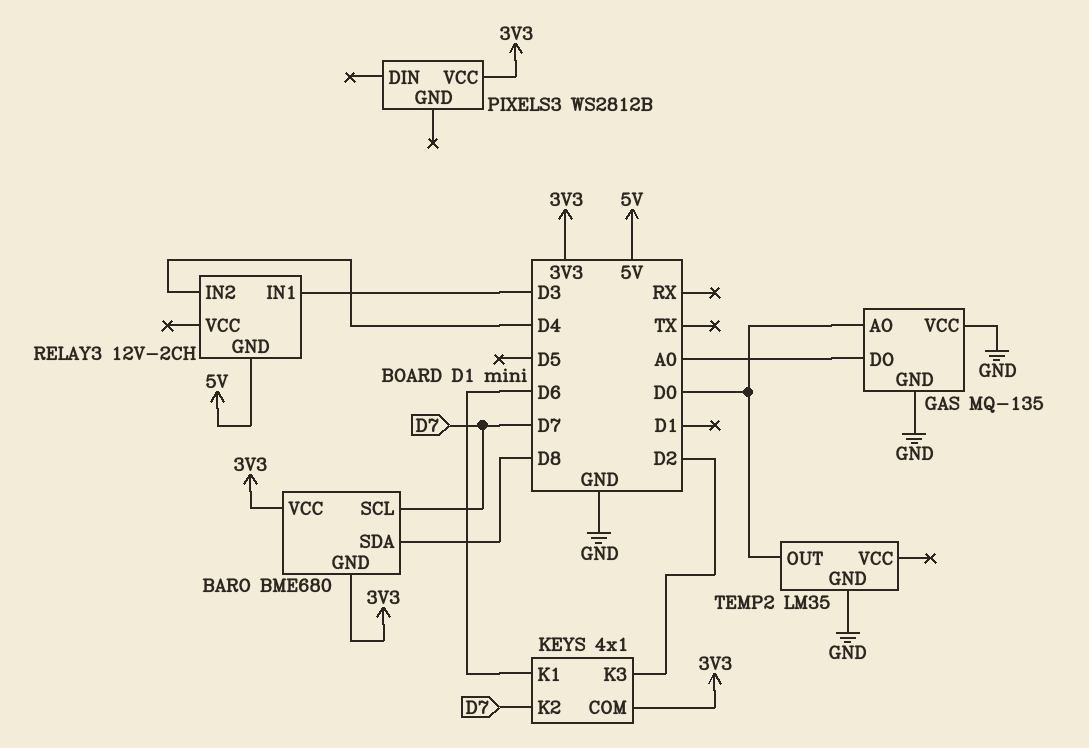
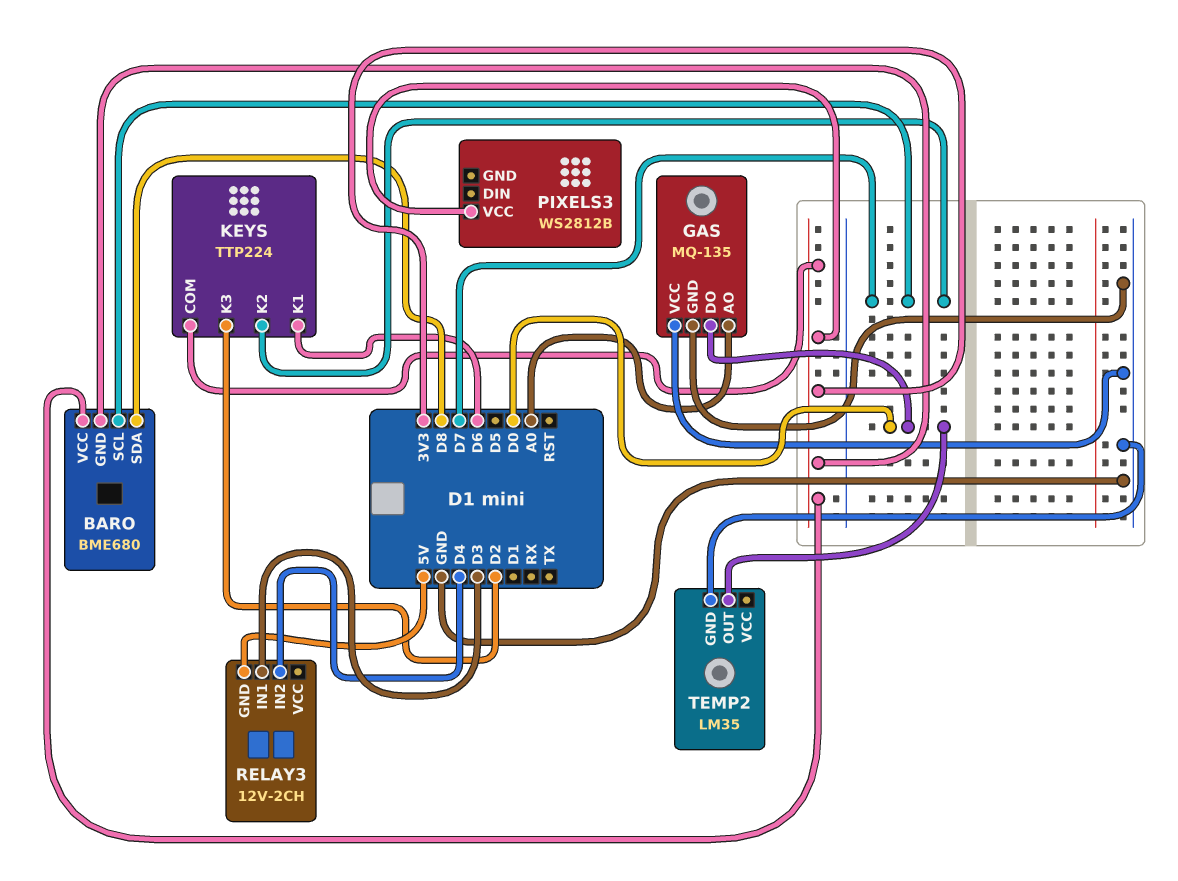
GAS pin AO: D0 -> A0
GAS pin DO: A0 -> D0
KEYS: 4x1 -> TTP224

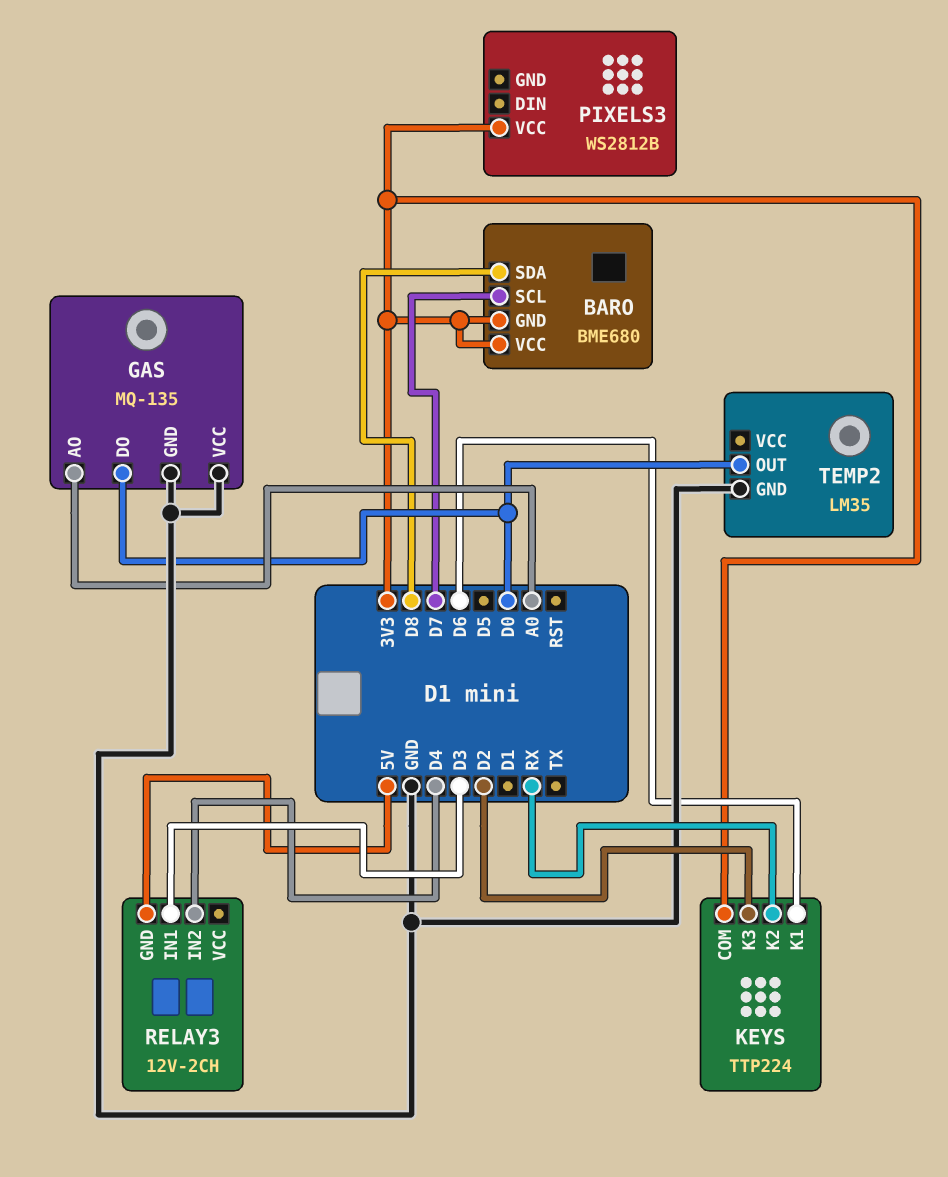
KEYS pin K2: D7 -> RX

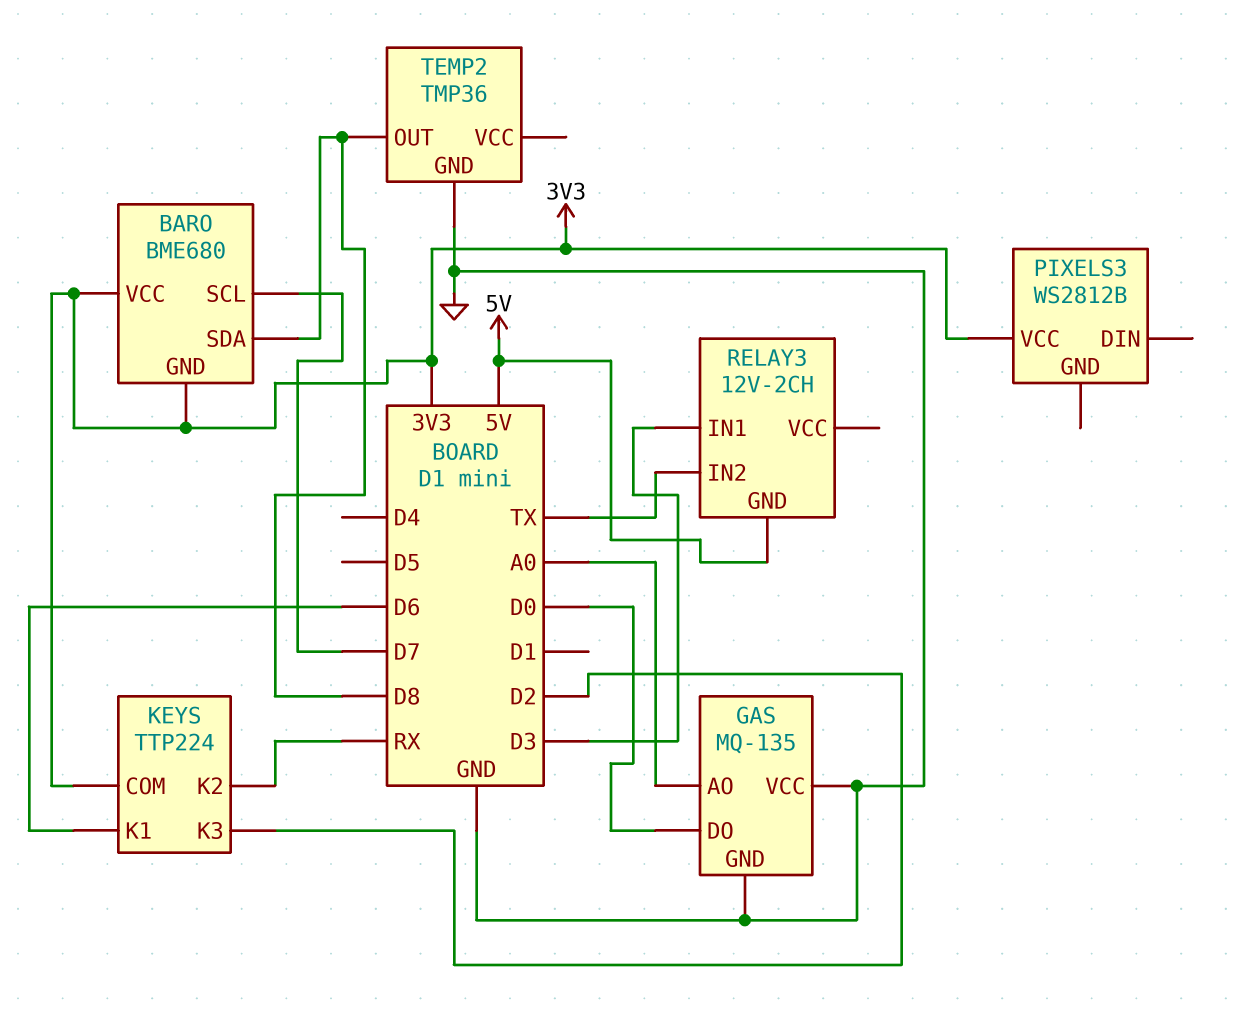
RELAY3 pin IN2: D4 -> TX
TEMP2: LM35 -> TMP36
TEMP2 pin OUT: D0 -> D8

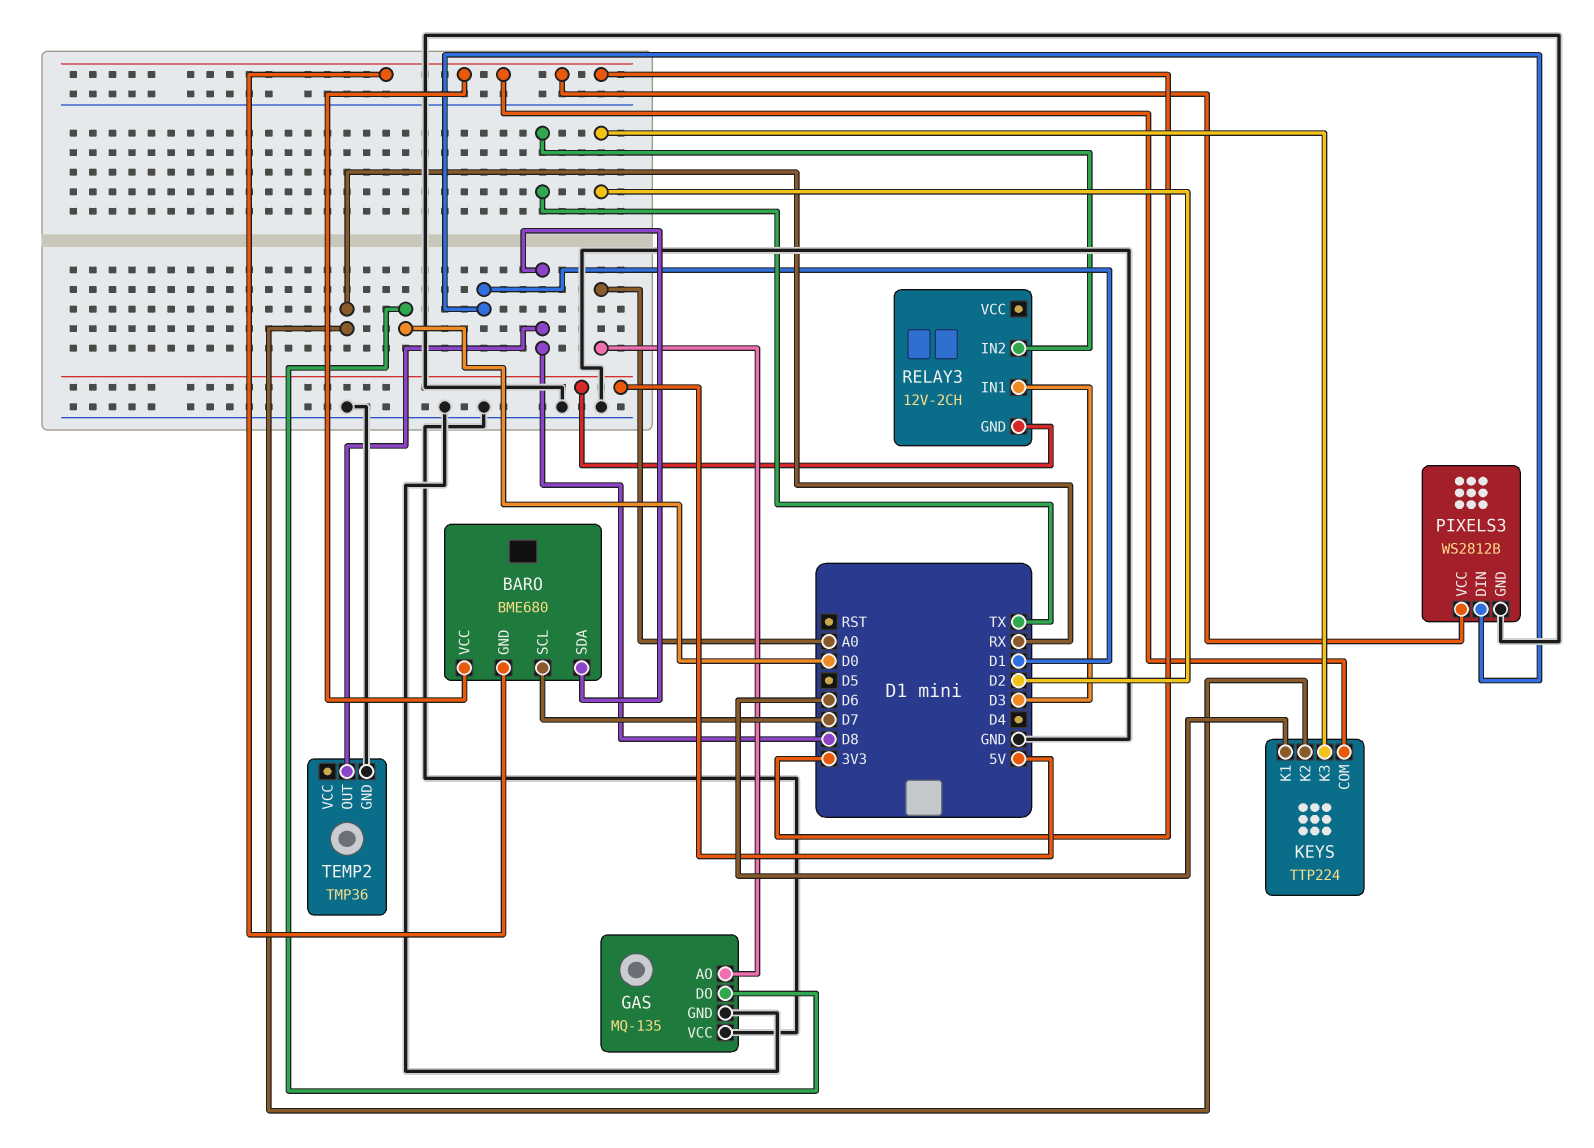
PIXELS3 pin DIN: none -> D1
PIXELS3 pin GND: none -> GND

